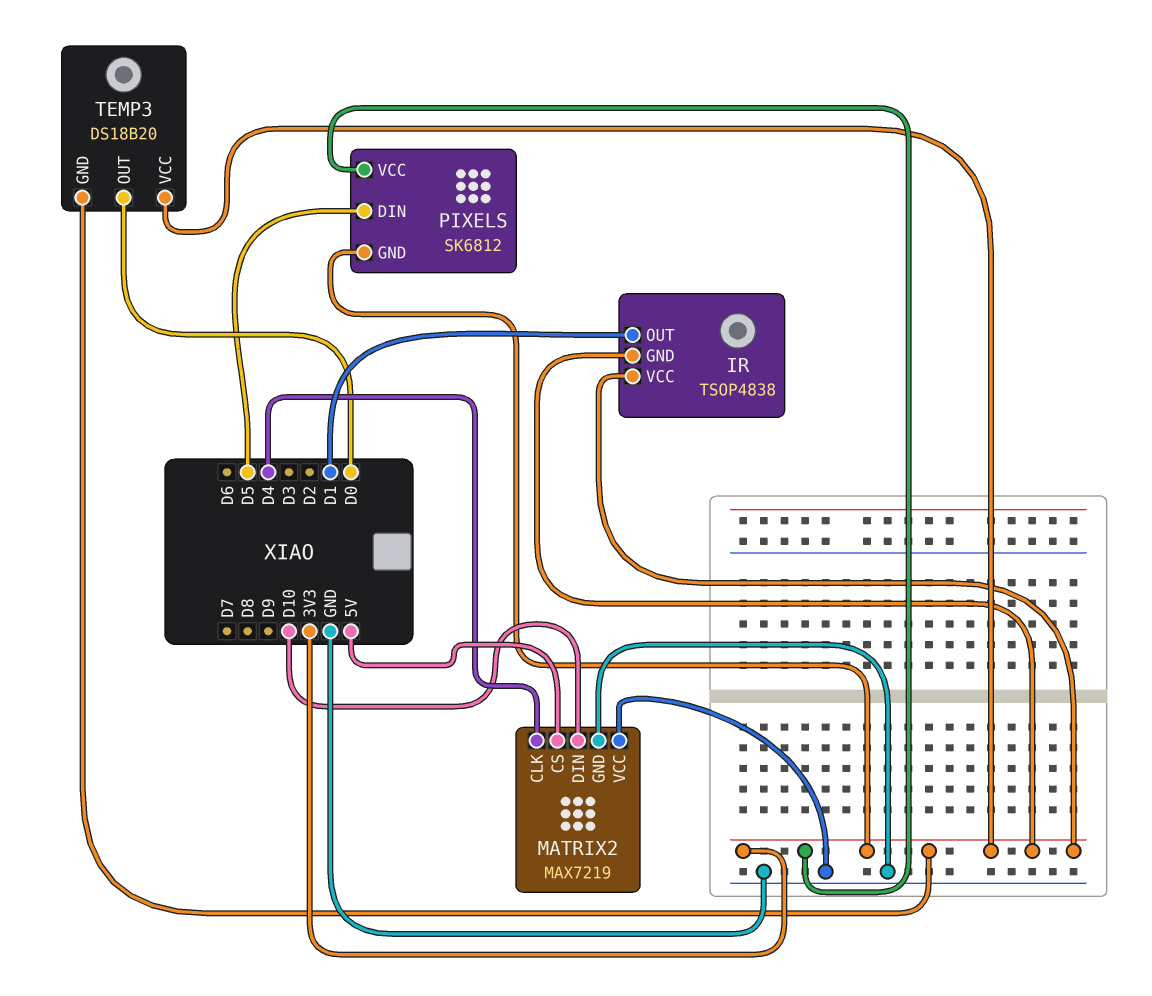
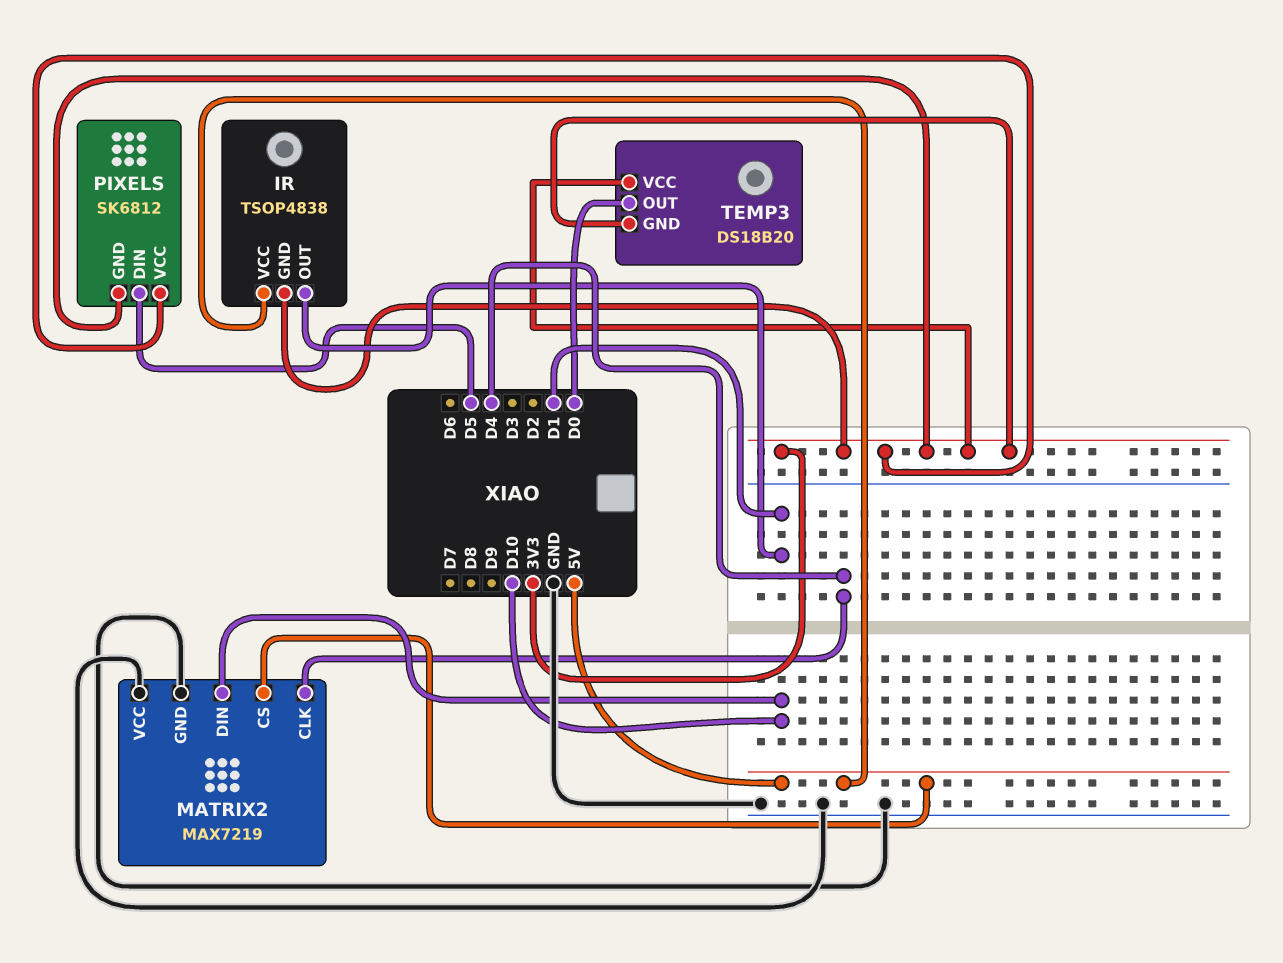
IR pin VCC: 3V3 -> 5V

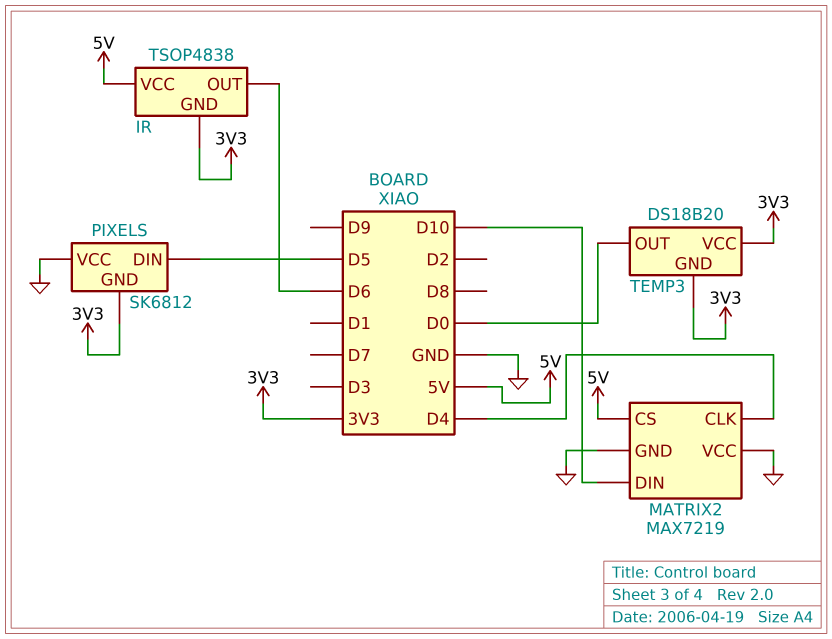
IR pin OUT: D1 -> D6
PIXELS pin VCC: 3V3 -> GND

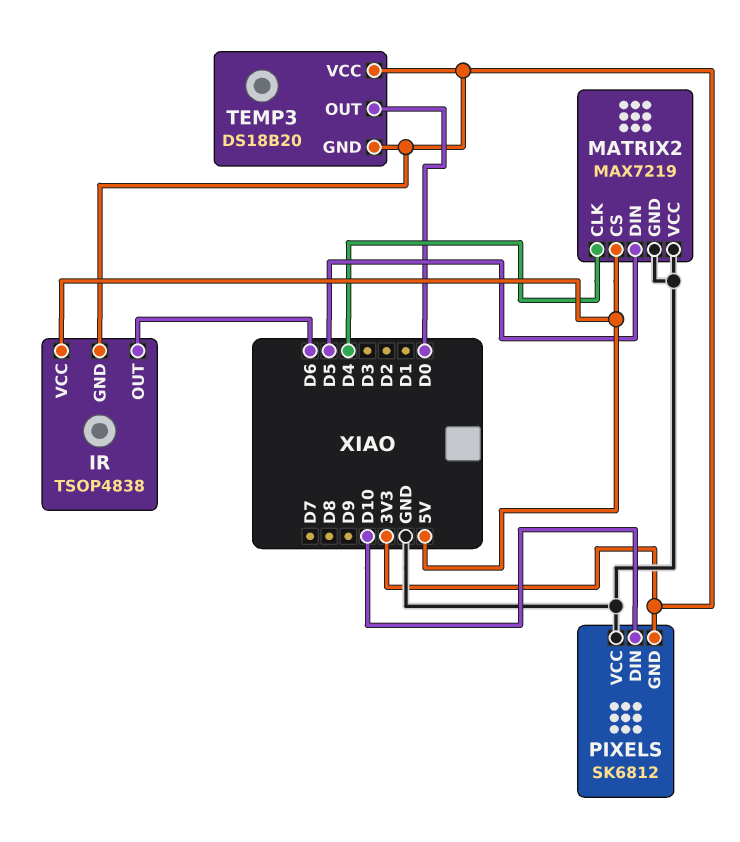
MATRIX2 pin DIN: D10 -> D5
PIXELS pin DIN: D5 -> D10

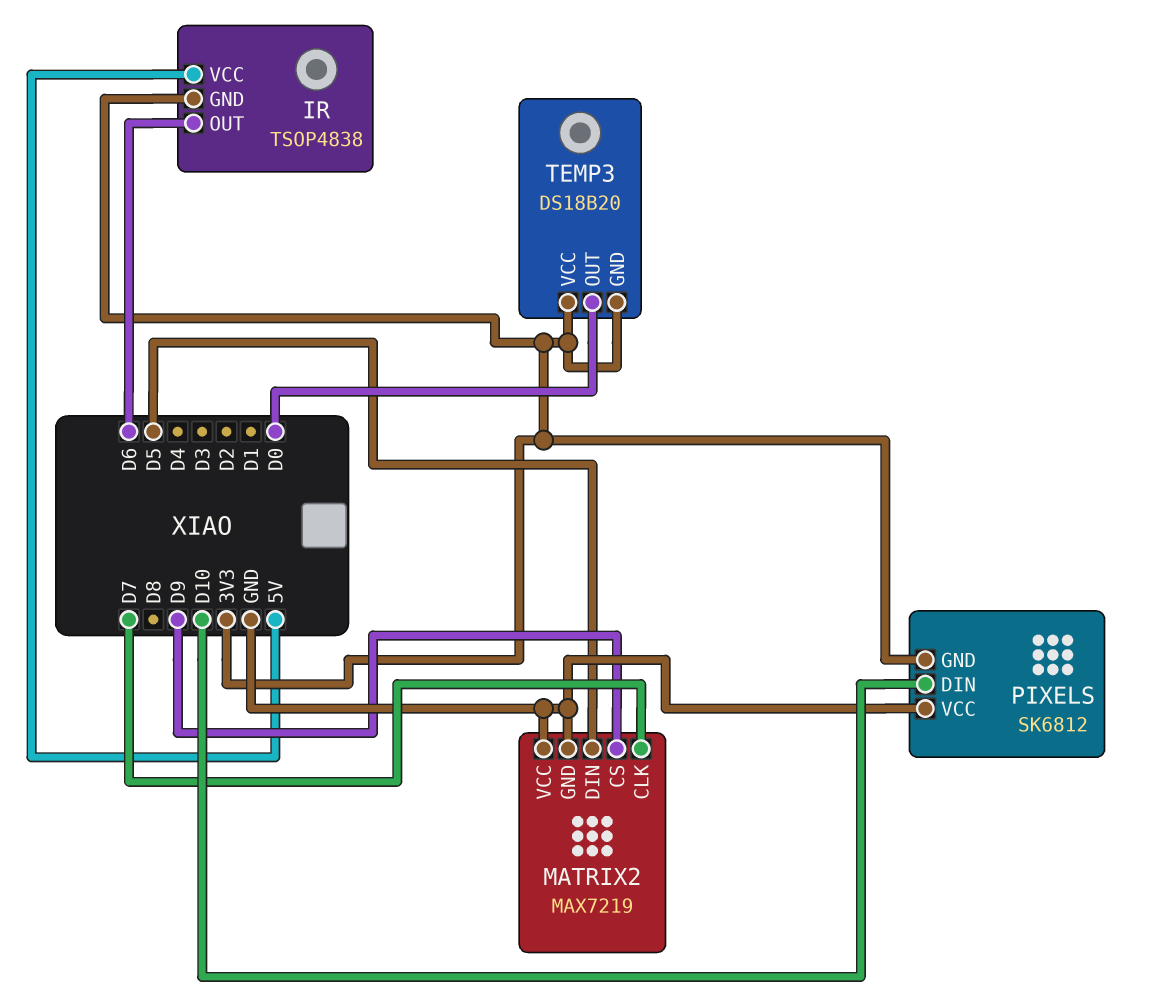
MATRIX2 pin CLK: D4 -> D7
MATRIX2 pin CS: 5V -> D9

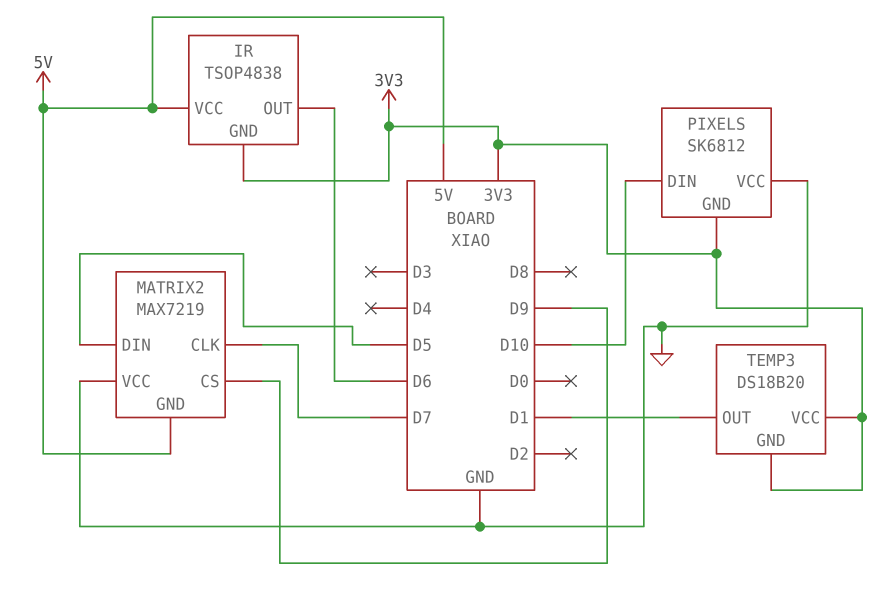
MATRIX2 pin GND: GND -> 5V
TEMP3 pin OUT: D0 -> D1

